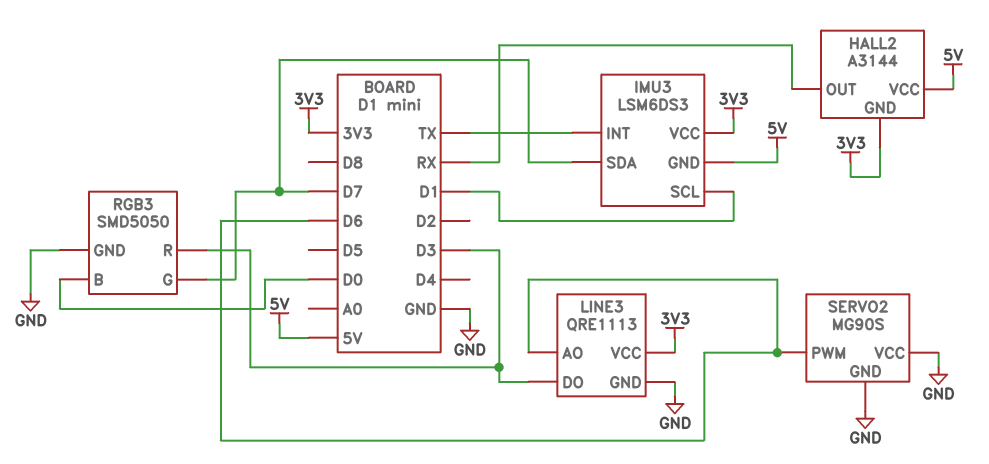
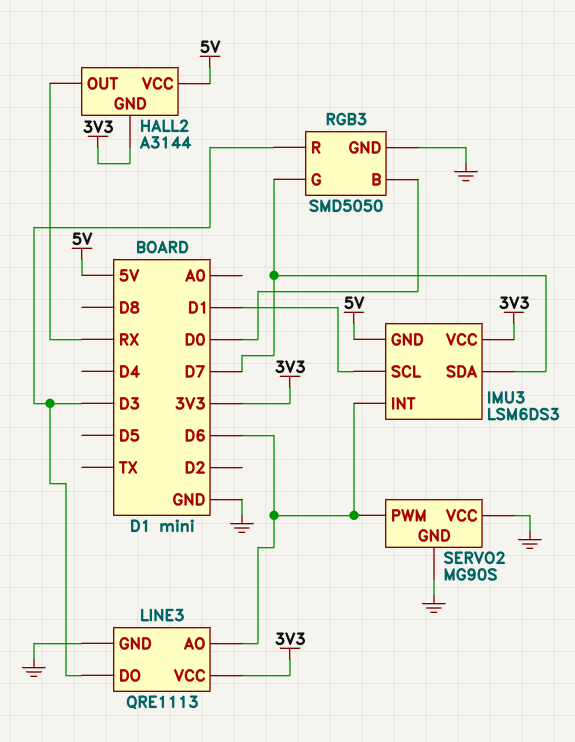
IMU3 pin INT: TX -> D6

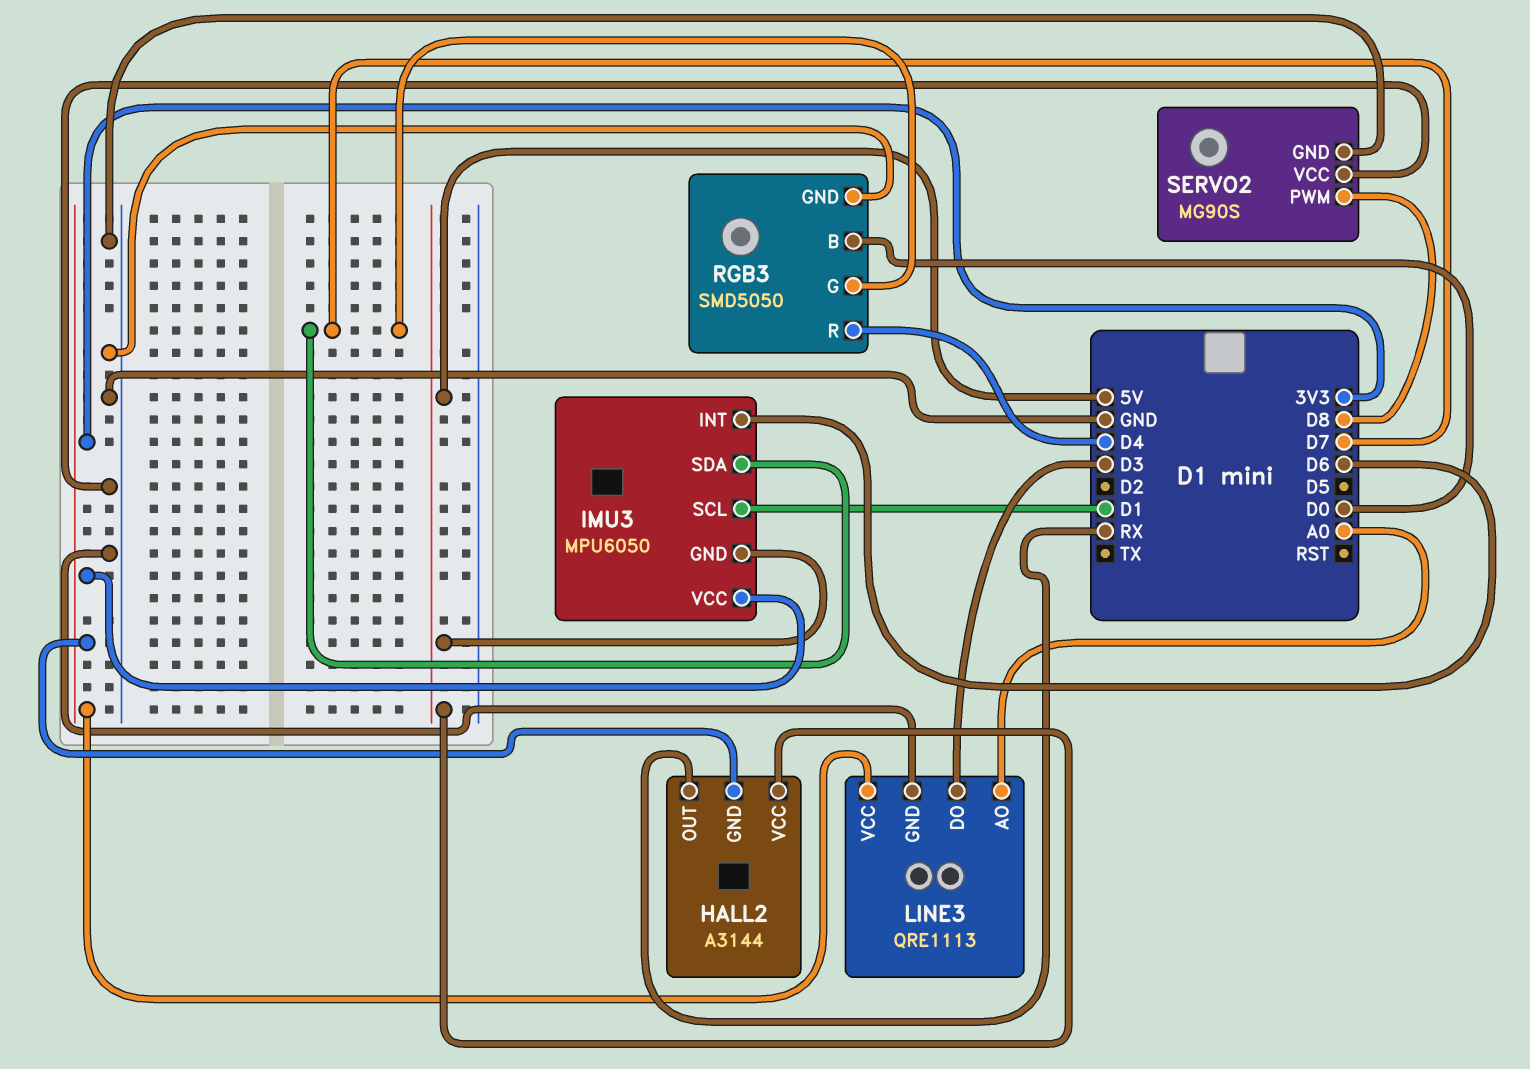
IMU3: LSM6DS3 -> MPU6050
LINE3 pin AO: D6 -> A0
RGB3 pin R: D3 -> D4
SERVO2 pin PWM: D6 -> D8

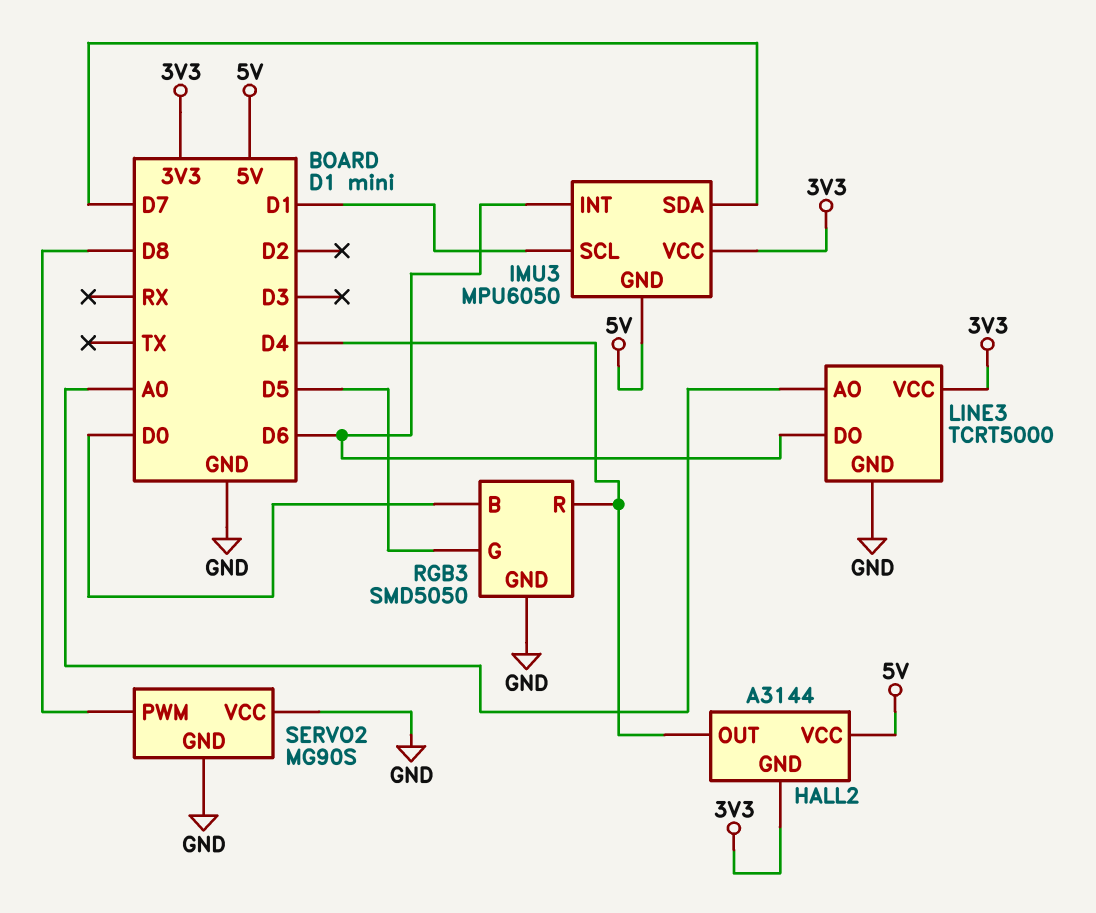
HALL2 pin OUT: RX -> D4
LINE3: QRE1113 -> TCRT5000
LINE3 pin DO: D3 -> D6
RGB3 pin G: D7 -> D5

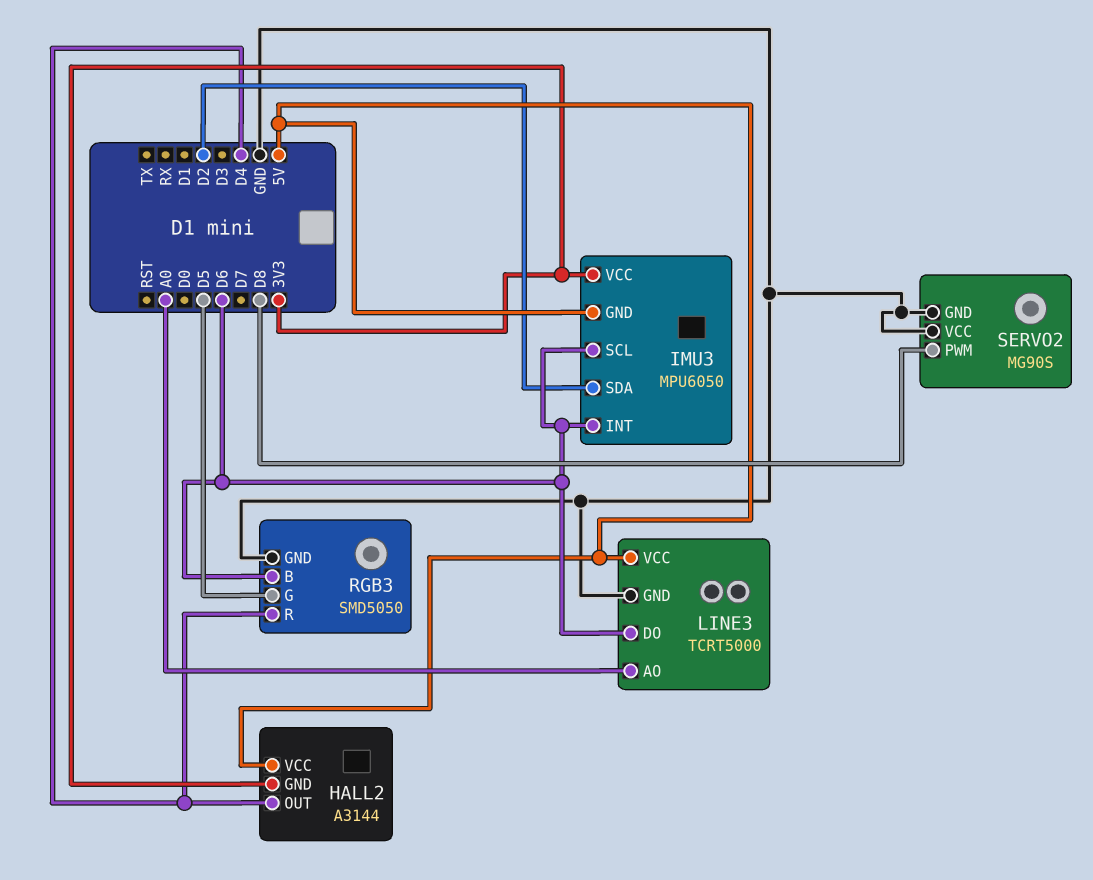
IMU3 pin SCL: D1 -> D6
IMU3 pin SDA: D7 -> D2
LINE3 pin VCC: 3V3 -> 5V
RGB3 pin B: D0 -> D6

